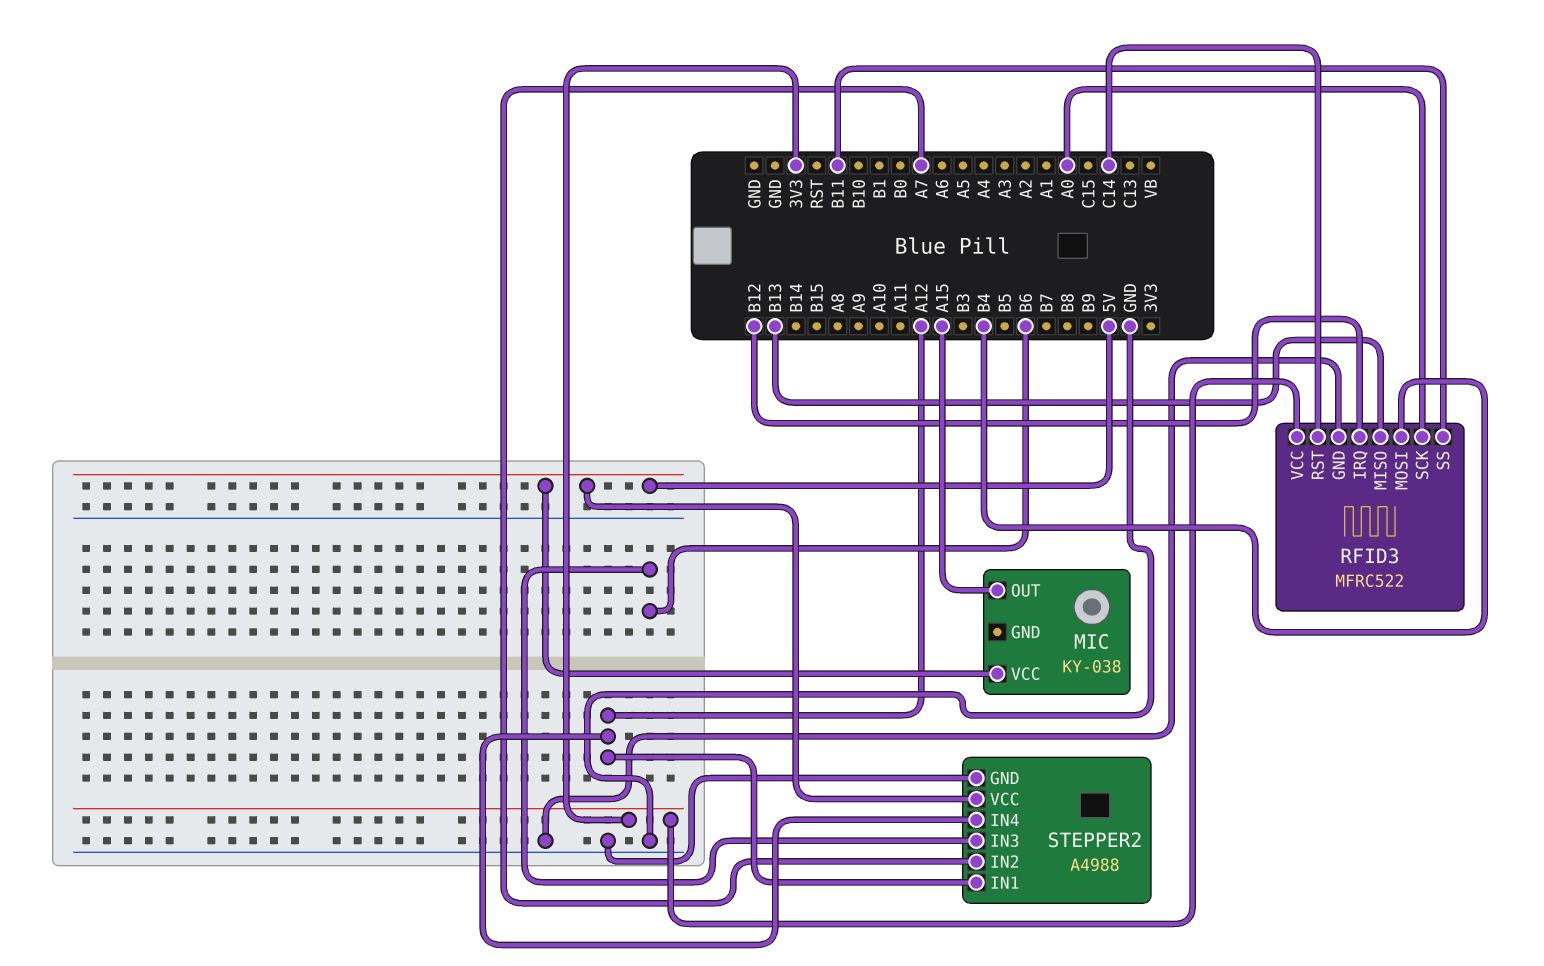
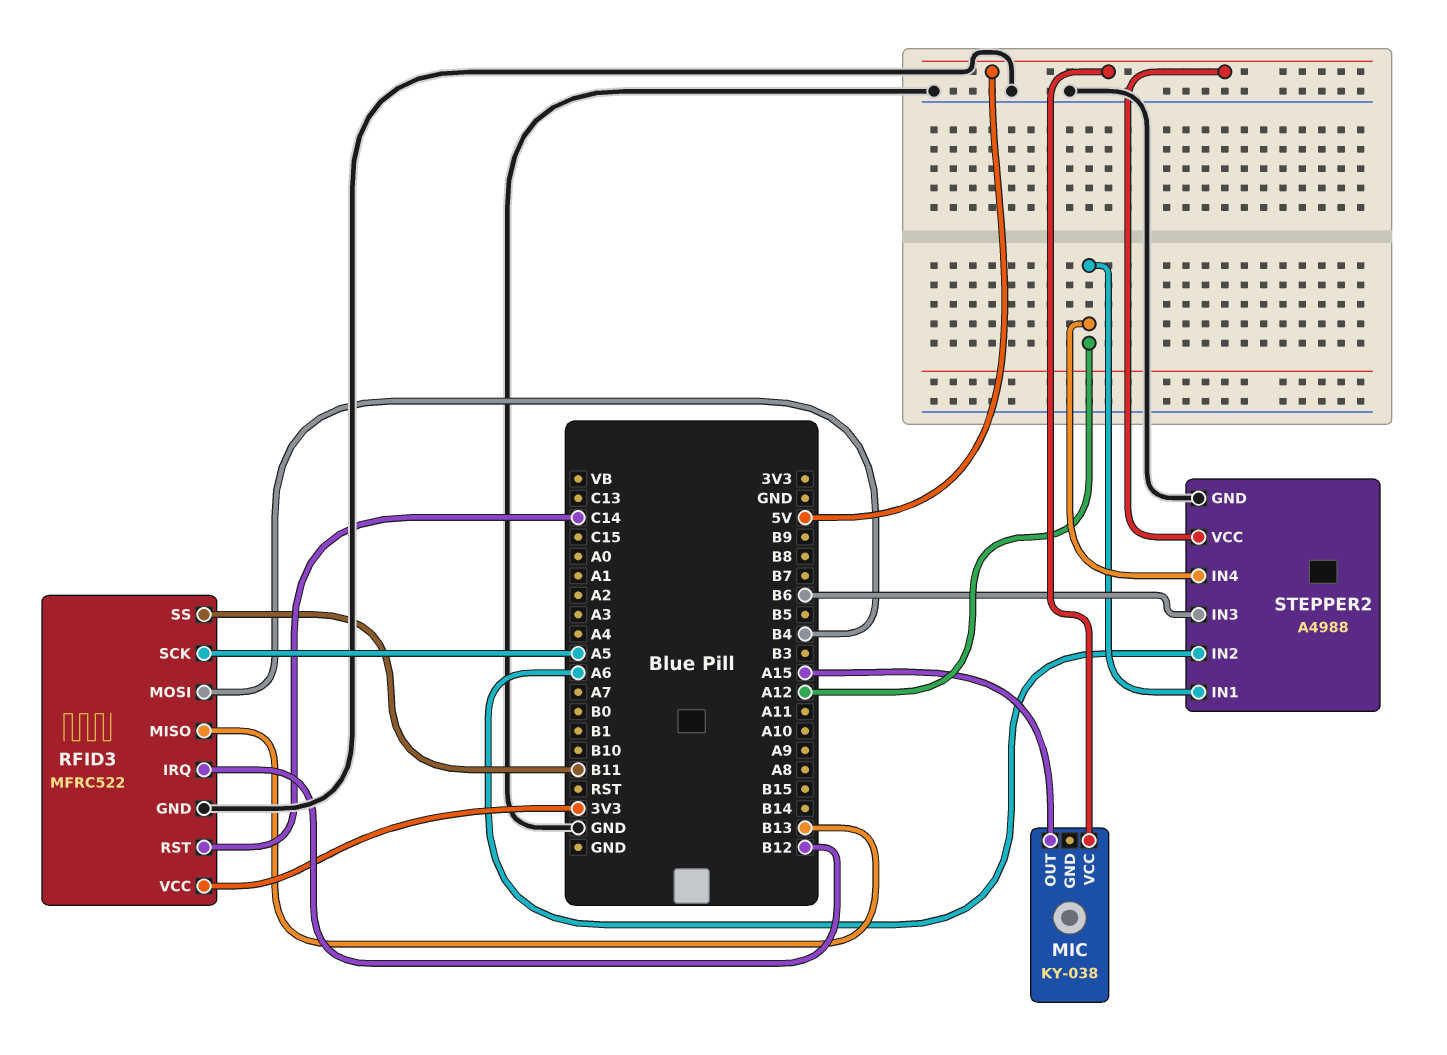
RFID3 pin SCK: A0 -> A5
STEPPER2 pin IN2: A7 -> A6

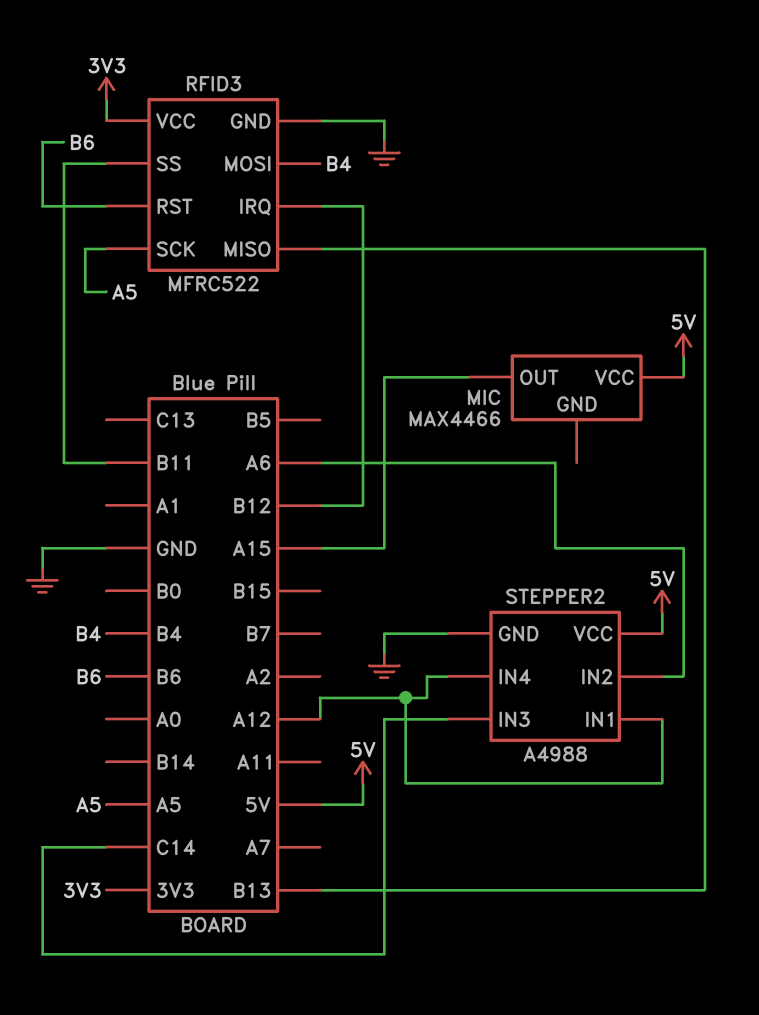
MIC: KY-038 -> MAX4466
RFID3 pin RST: C14 -> B6
STEPPER2 pin IN3: B6 -> C14

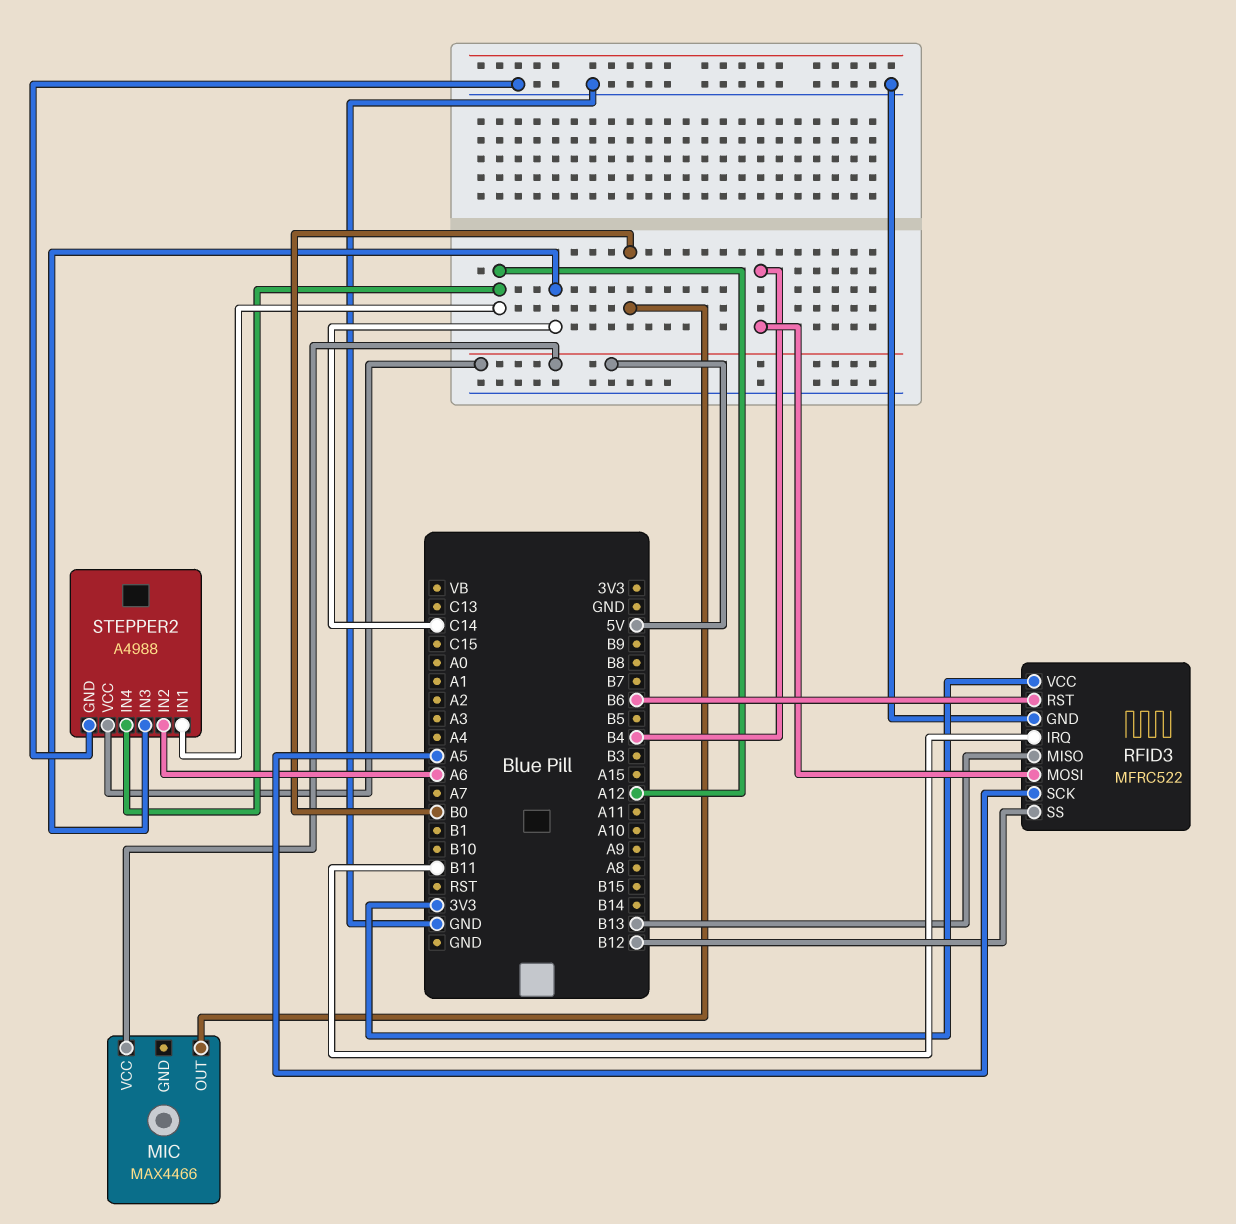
MIC pin OUT: A15 -> B0
RFID3 pin IRQ: B12 -> B11
RFID3 pin SS: B11 -> B12

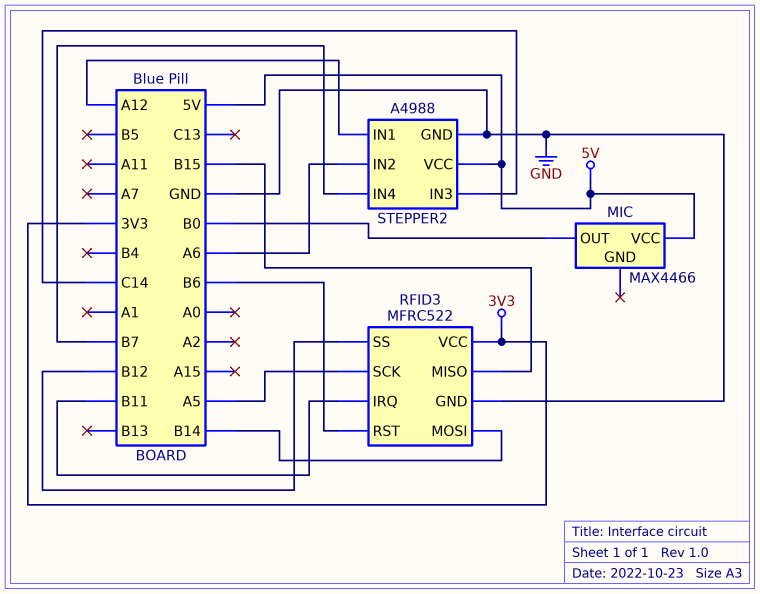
RFID3 pin MISO: B13 -> B15
RFID3 pin MOSI: B4 -> B14
STEPPER2 pin IN4: A12 -> B7

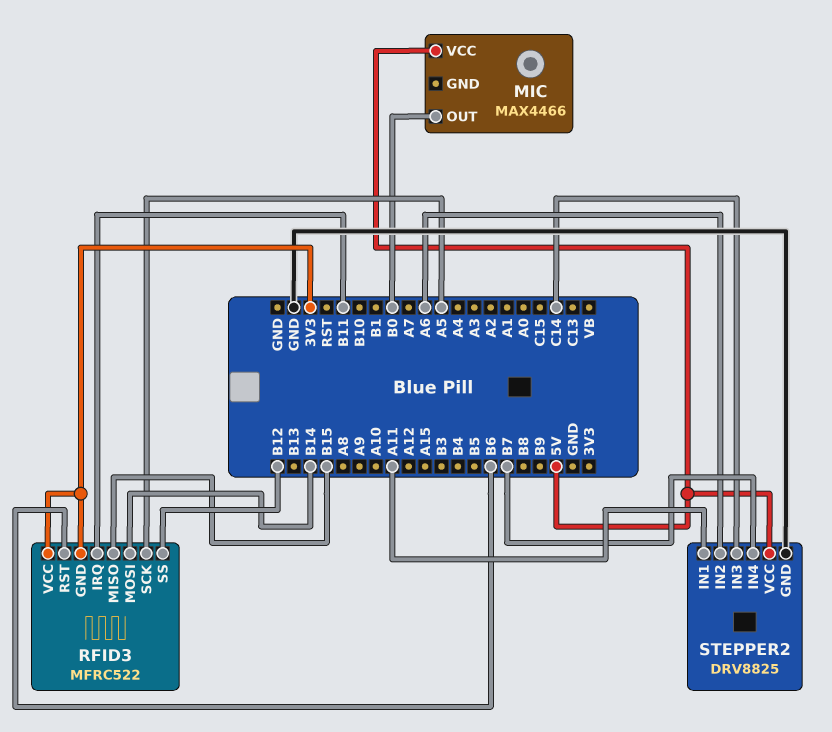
RFID3 pin GND: GND -> 3V3
STEPPER2: A4988 -> DRV8825
STEPPER2 pin IN1: A12 -> A11

